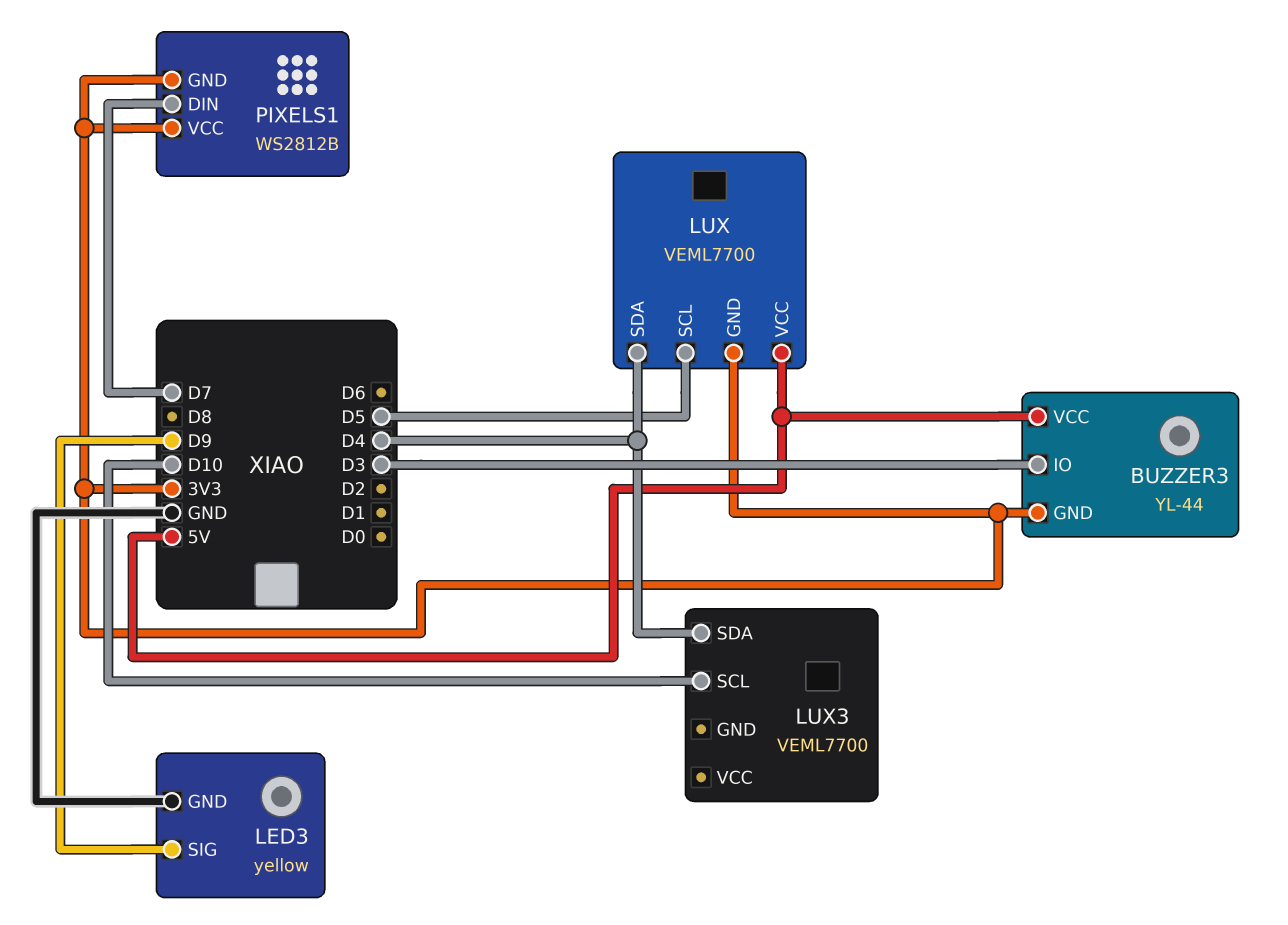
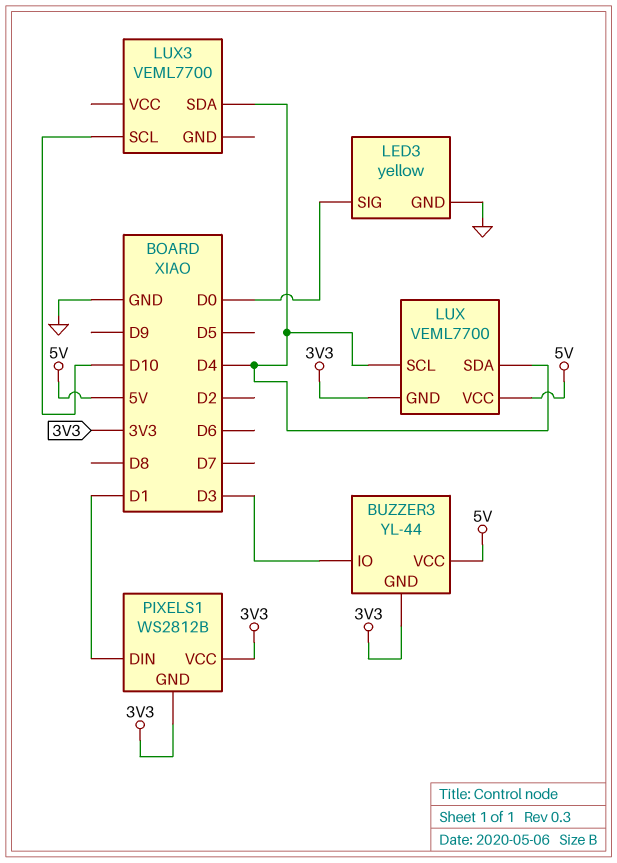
LED3 pin SIG: D9 -> D0
LUX pin SCL: D5 -> D4
PIXELS1 pin DIN: D7 -> D1

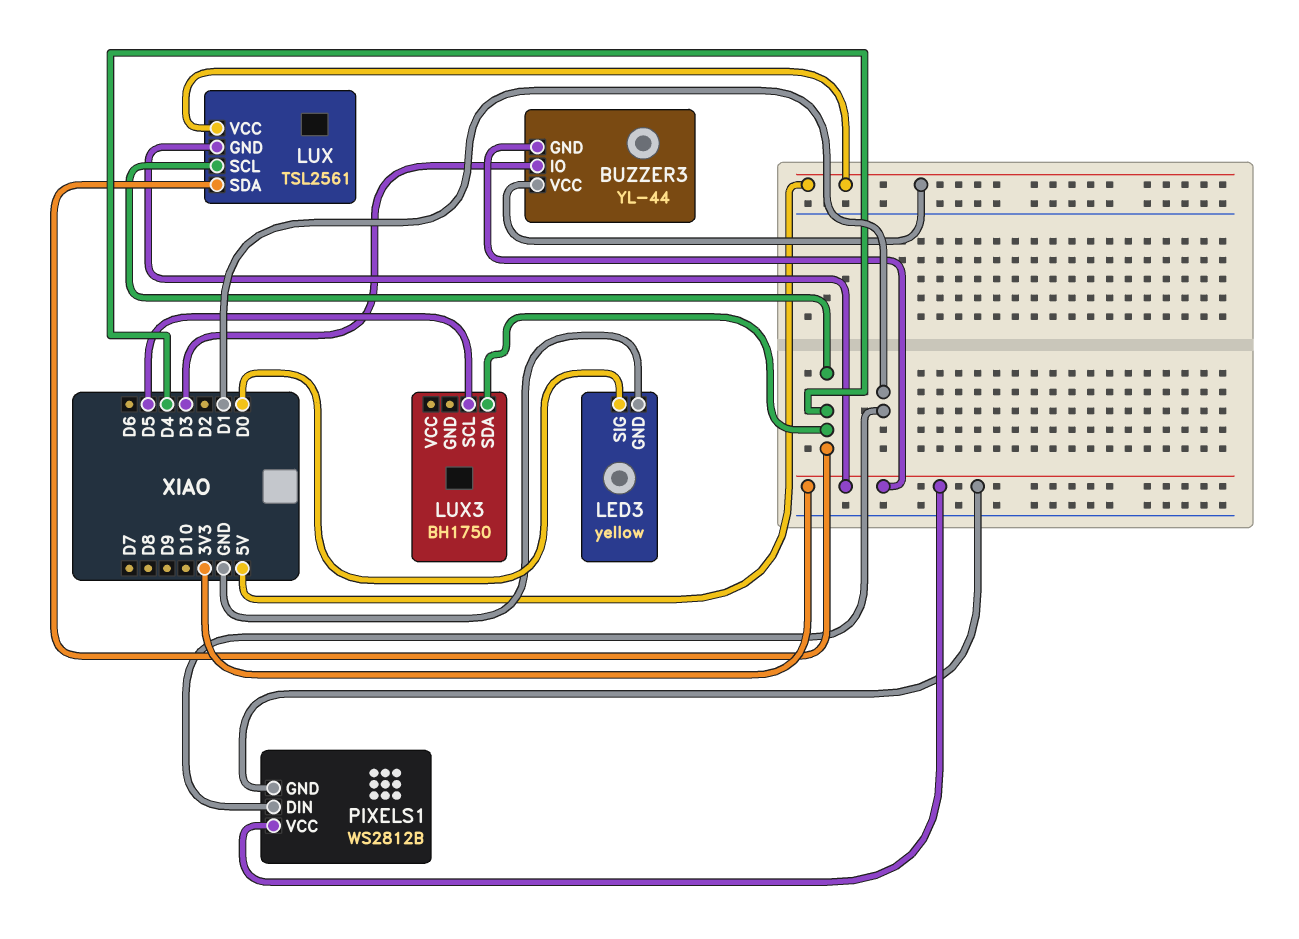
LUX: VEML7700 -> TSL2561
LUX3: VEML7700 -> BH1750
LUX3 pin SCL: D10 -> D5

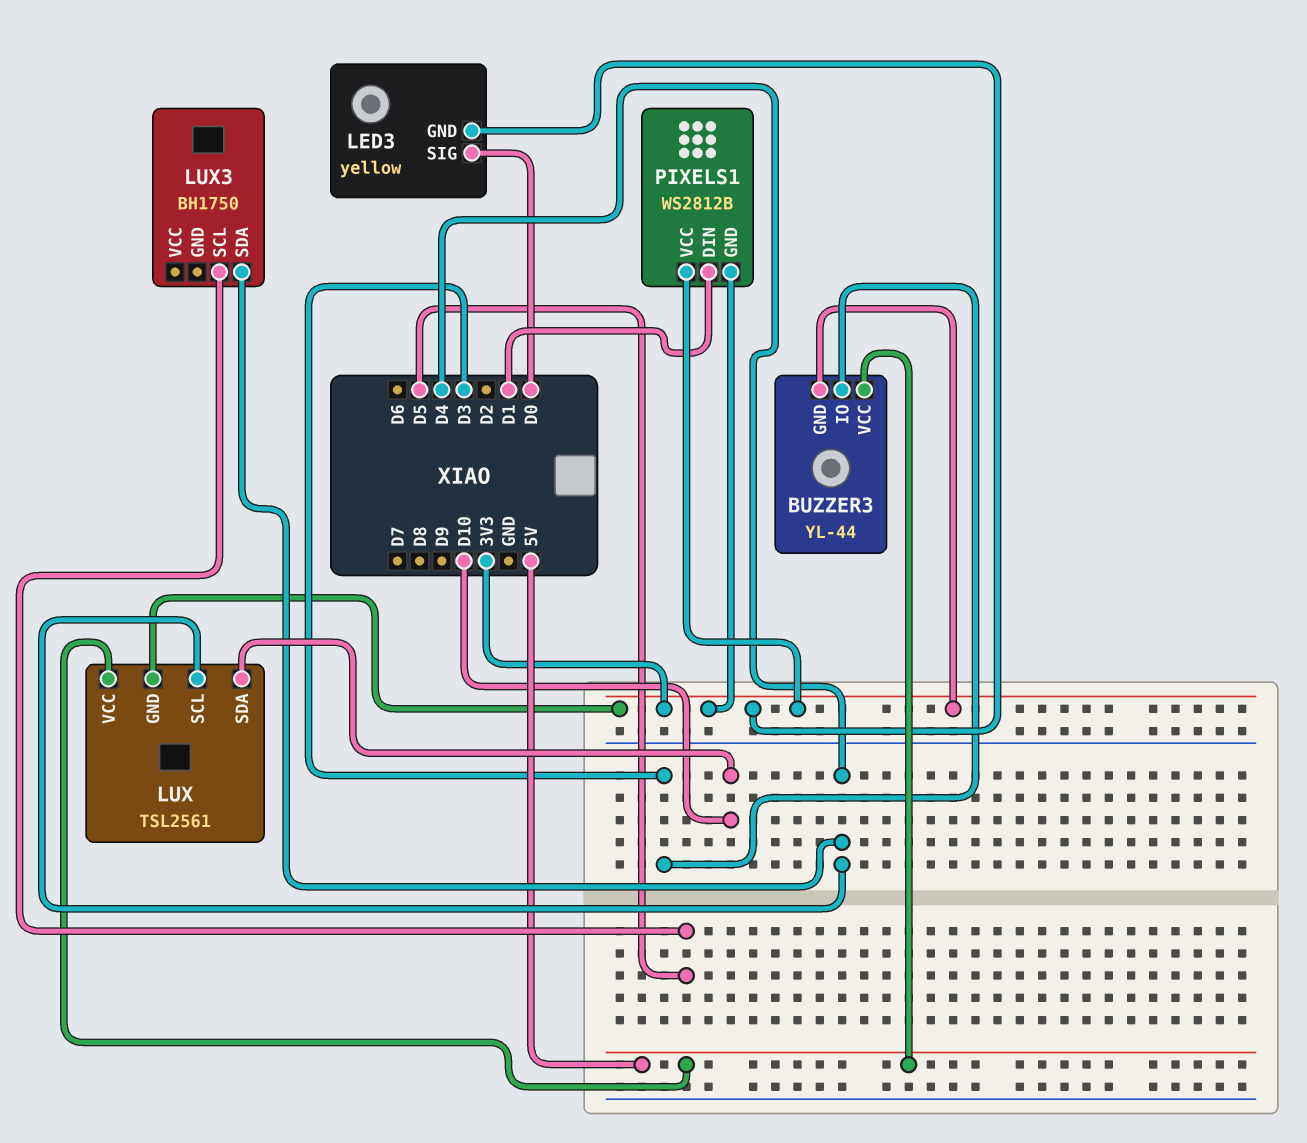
LED3 pin GND: GND -> 3V3
LUX pin SDA: D4 -> D10

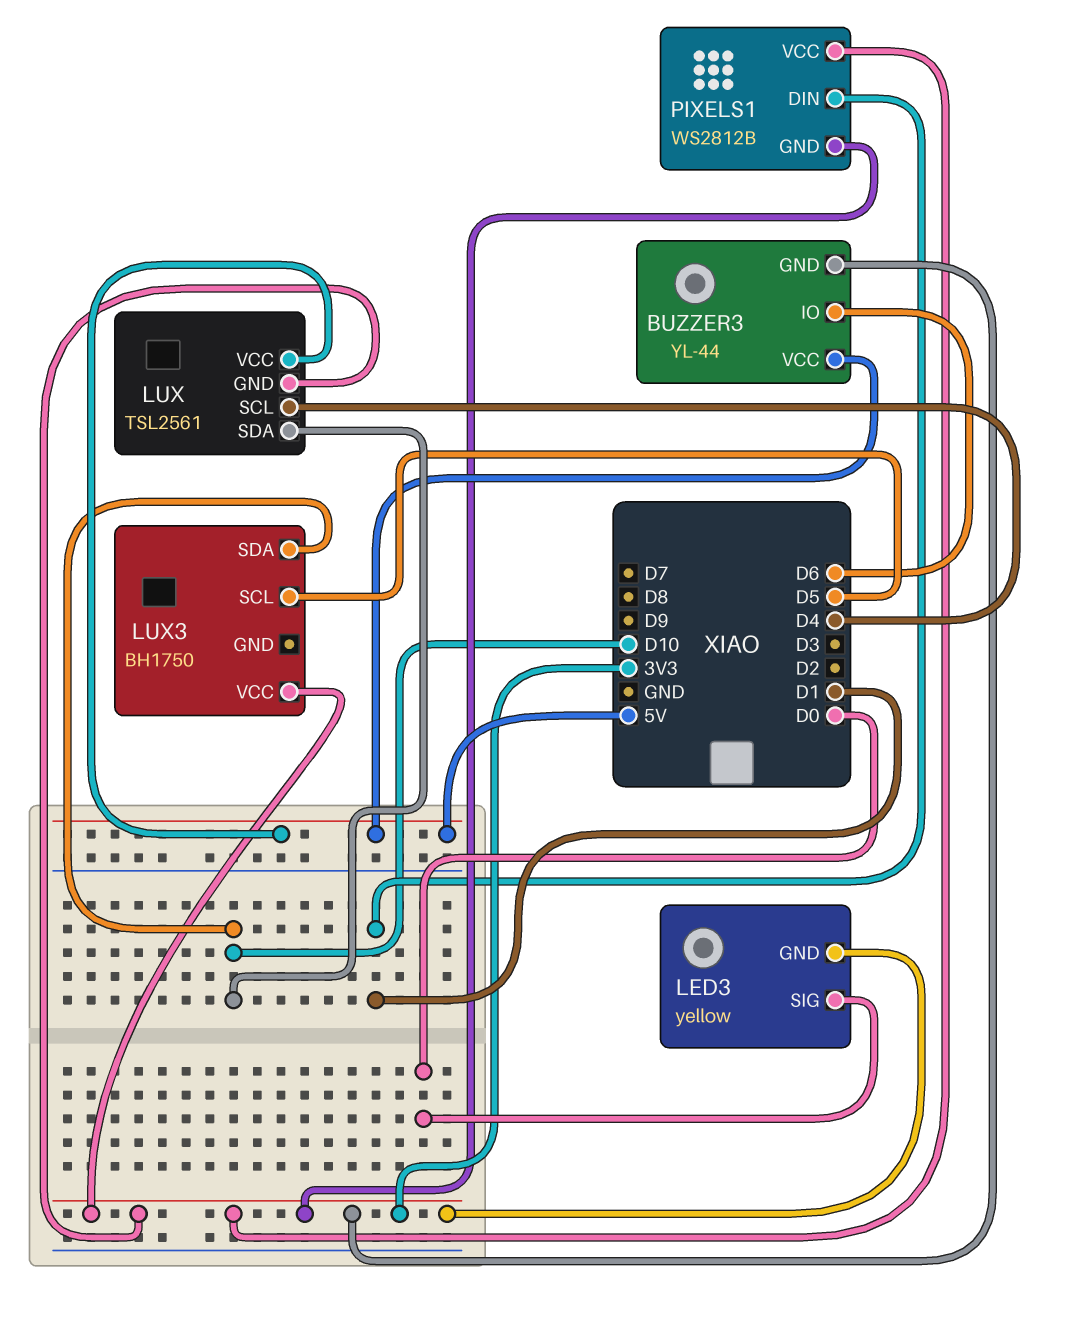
BUZZER3 pin IO: D3 -> D6
LUX3 pin SDA: D4 -> D10
LUX3 pin VCC: none -> 3V3

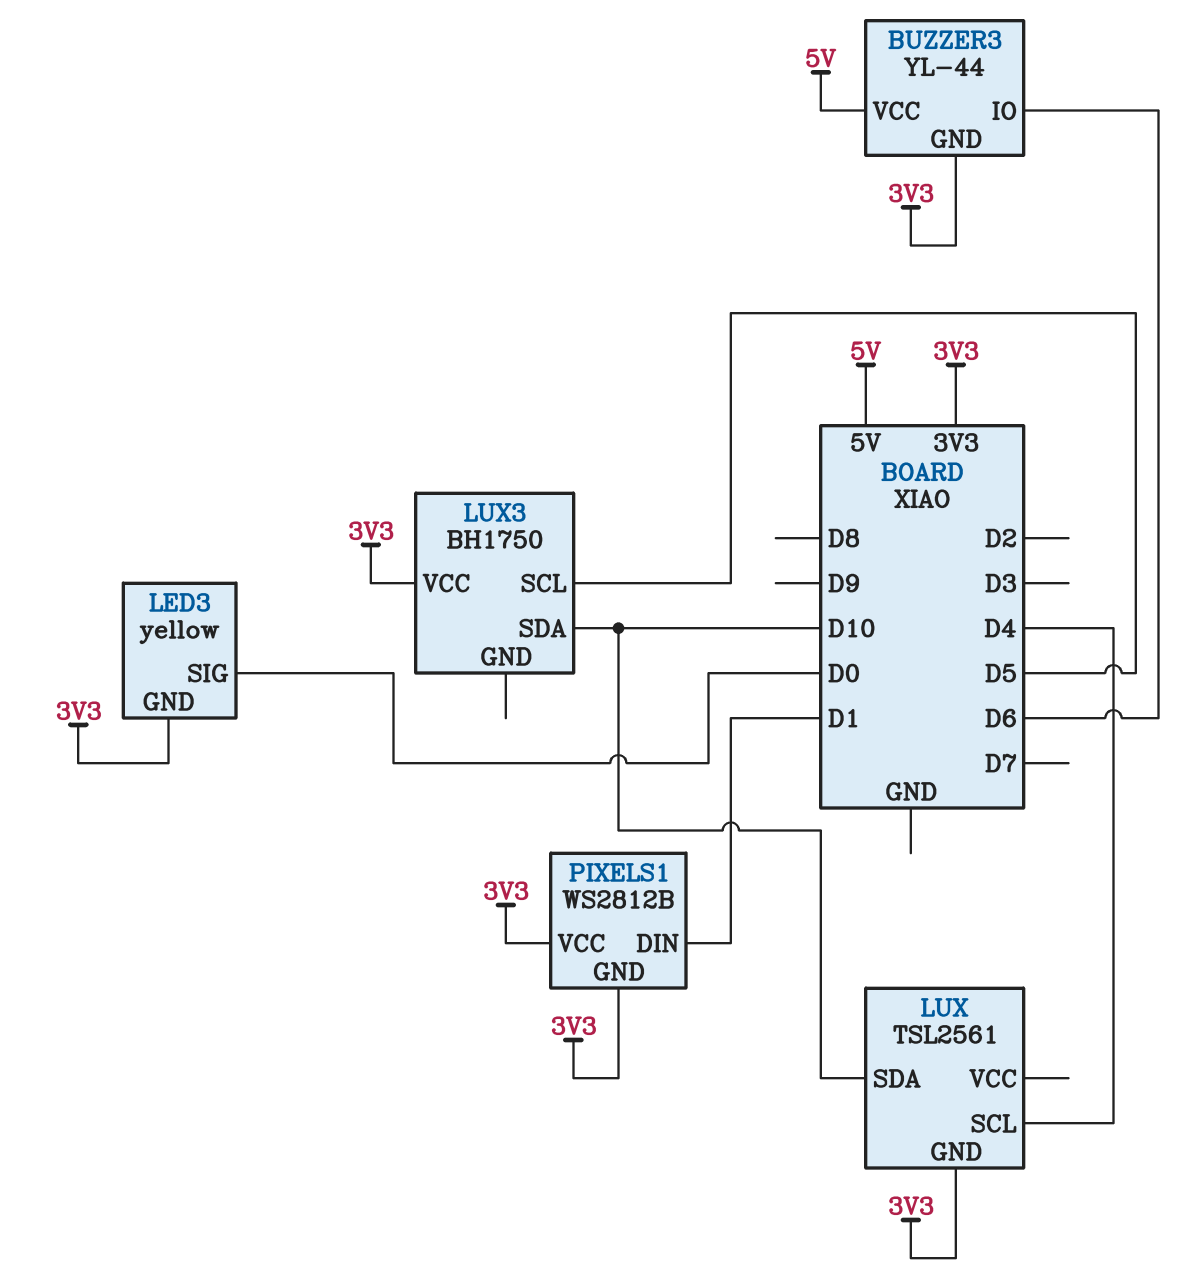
LUX pin VCC: 5V -> none

